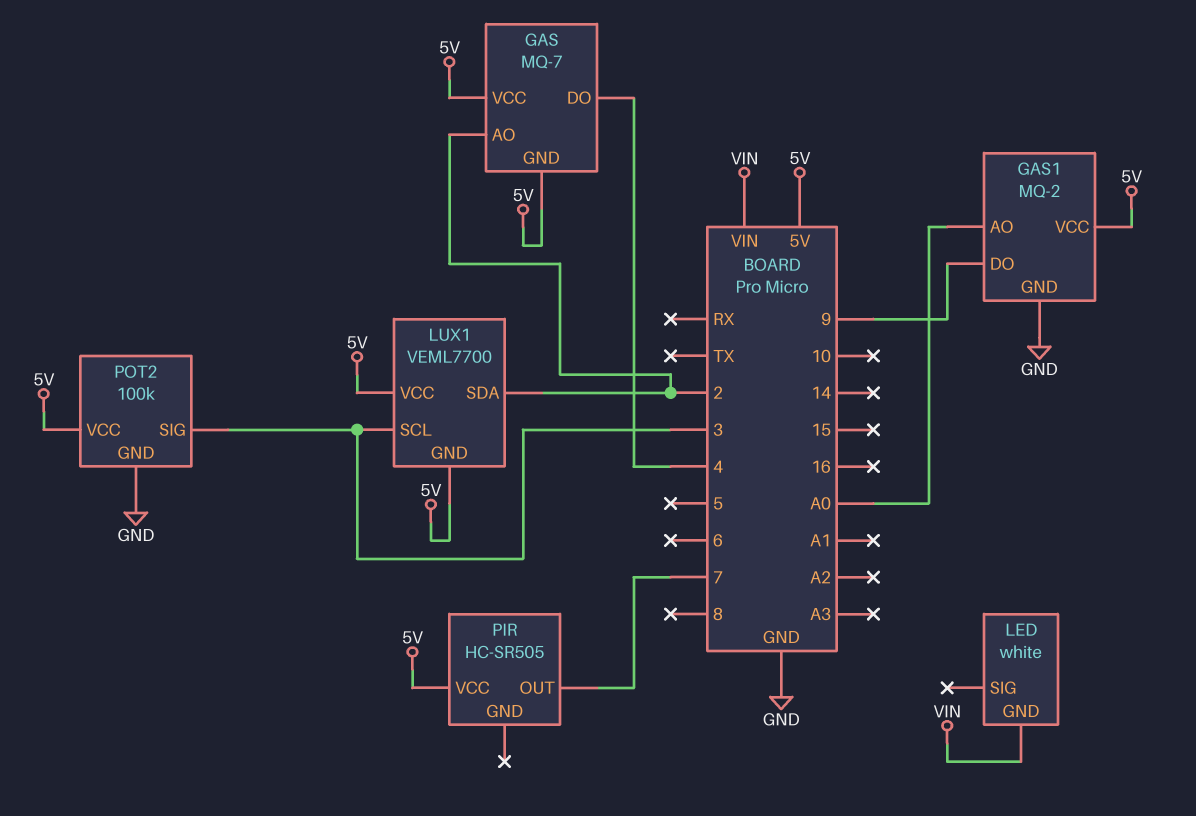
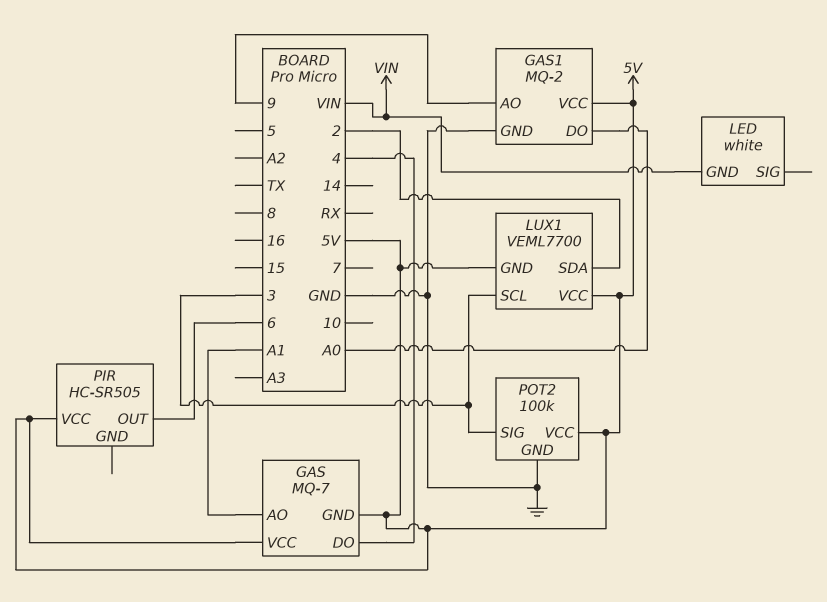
GAS pin AO: 2 -> A1
GAS1 pin AO: A0 -> 9
GAS1 pin DO: 9 -> A0
PIR pin OUT: 7 -> 6

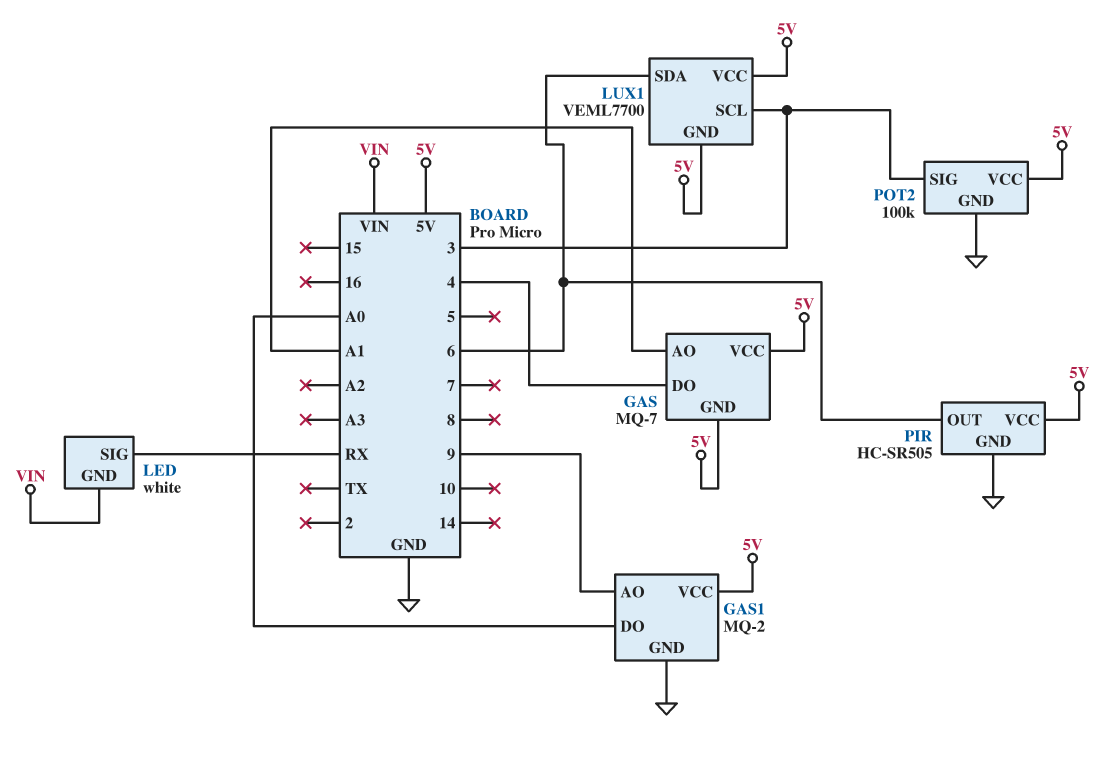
LED pin SIG: none -> RX
LUX1 pin SDA: 2 -> 6
PIR pin GND: none -> GND

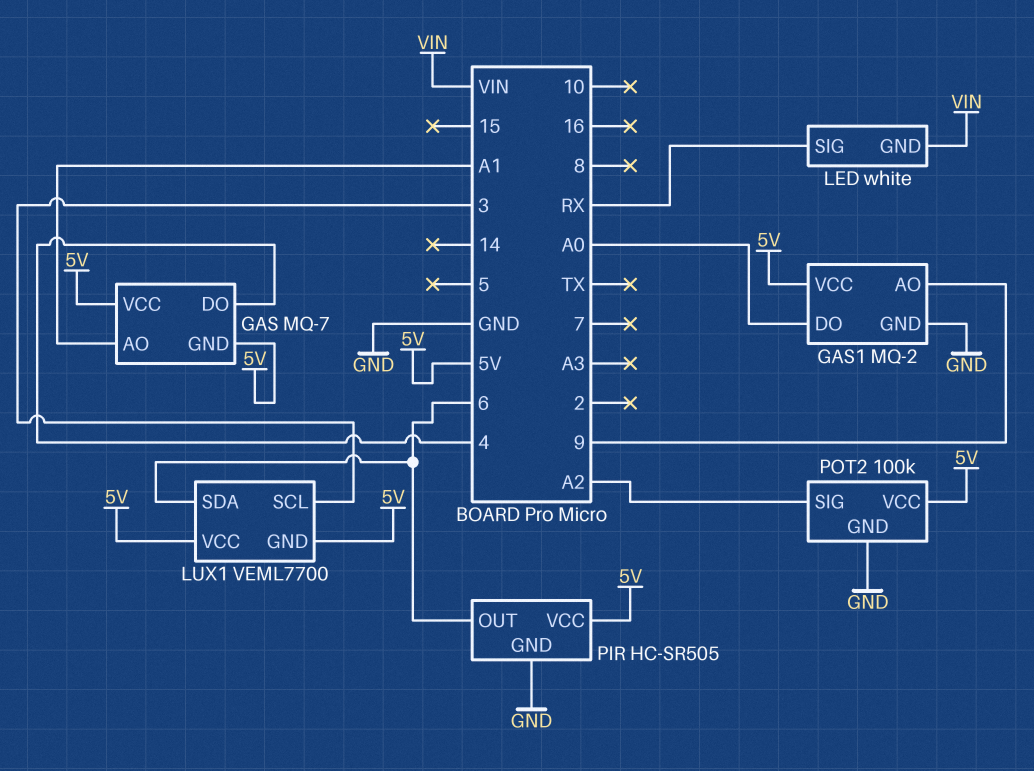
POT2 pin SIG: 3 -> A2

